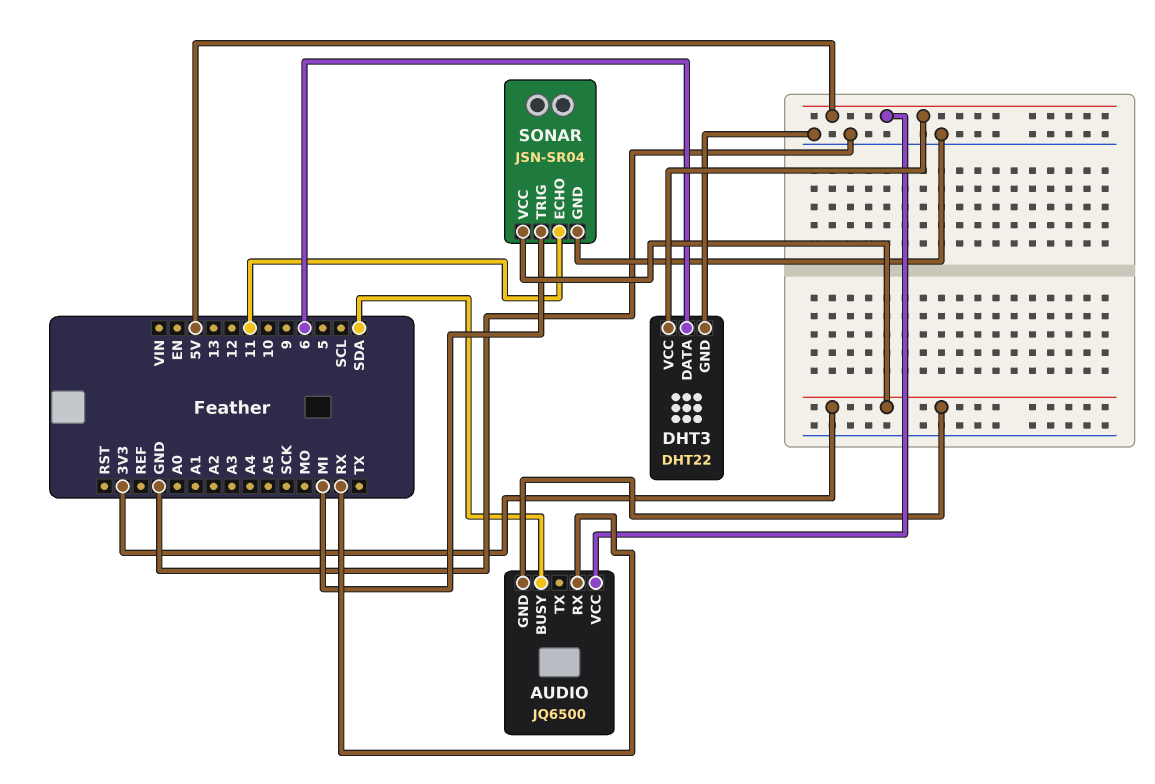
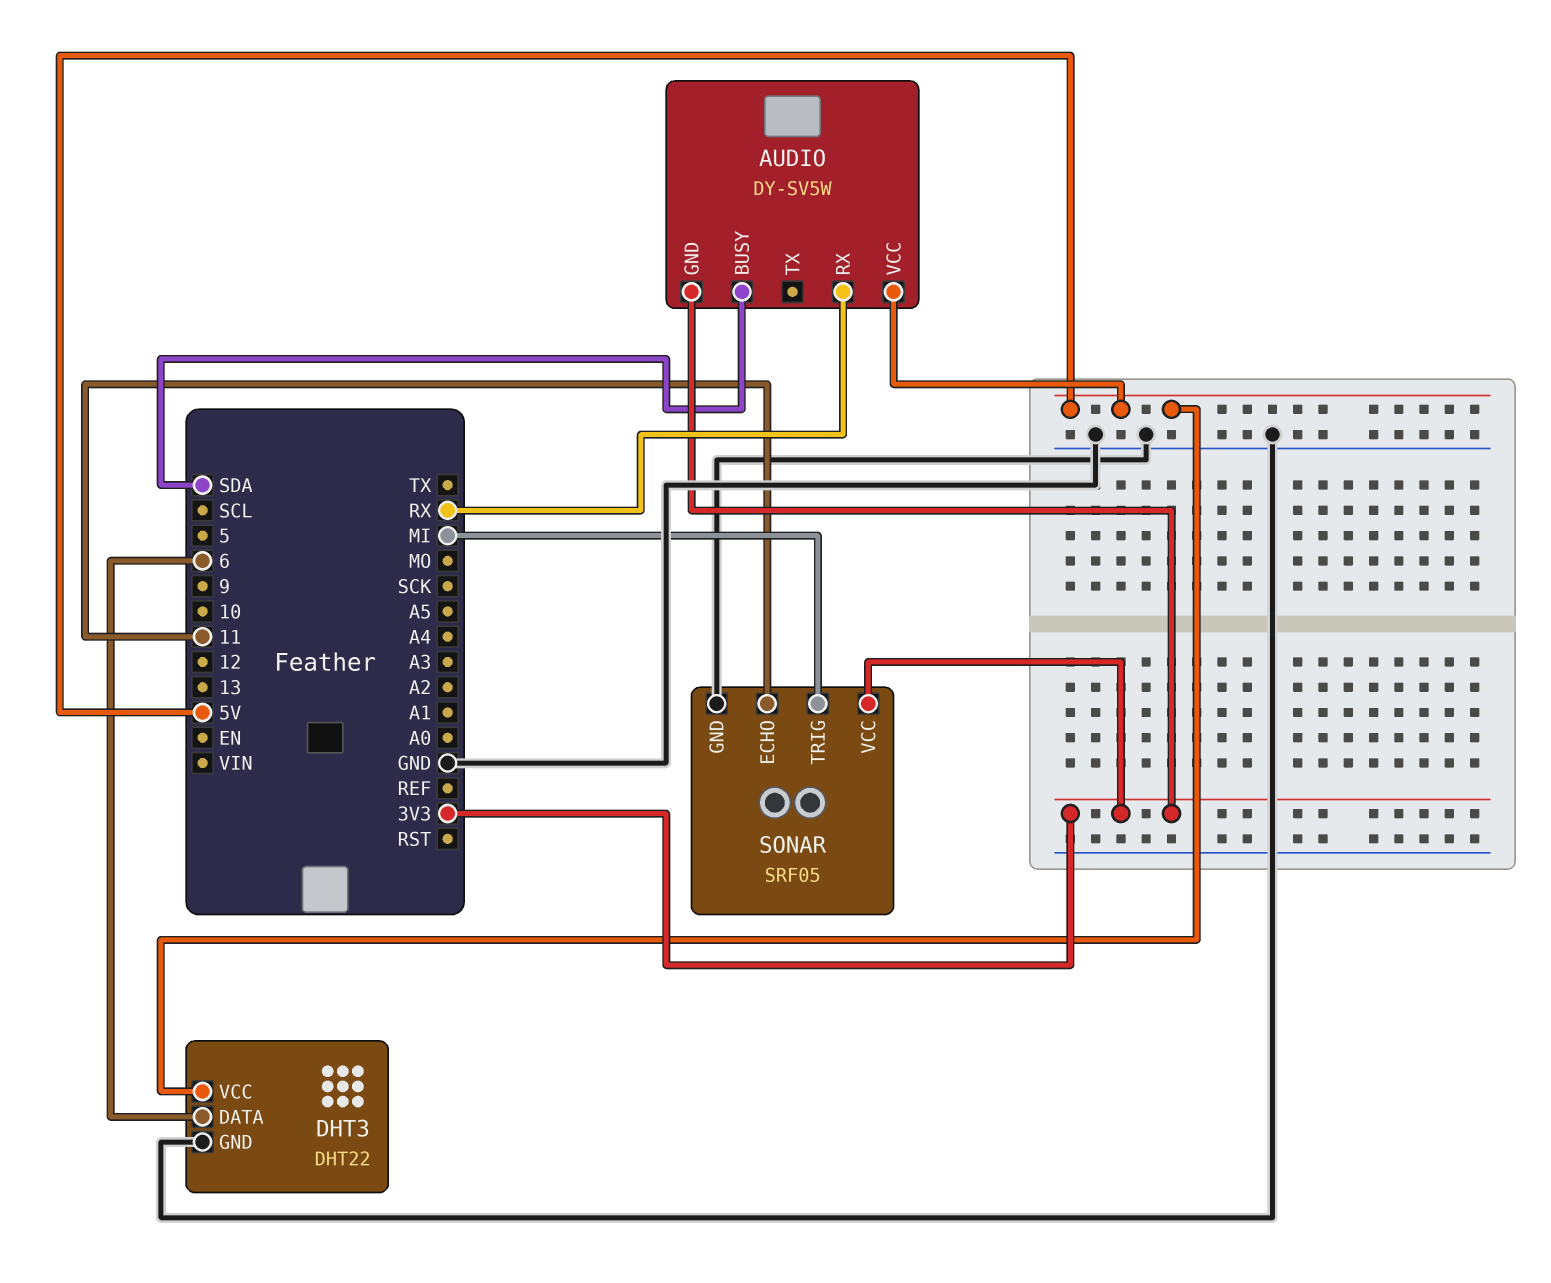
AUDIO: JQ6500 -> DY-SV5W
SONAR: JSN-SR04 -> SRF05

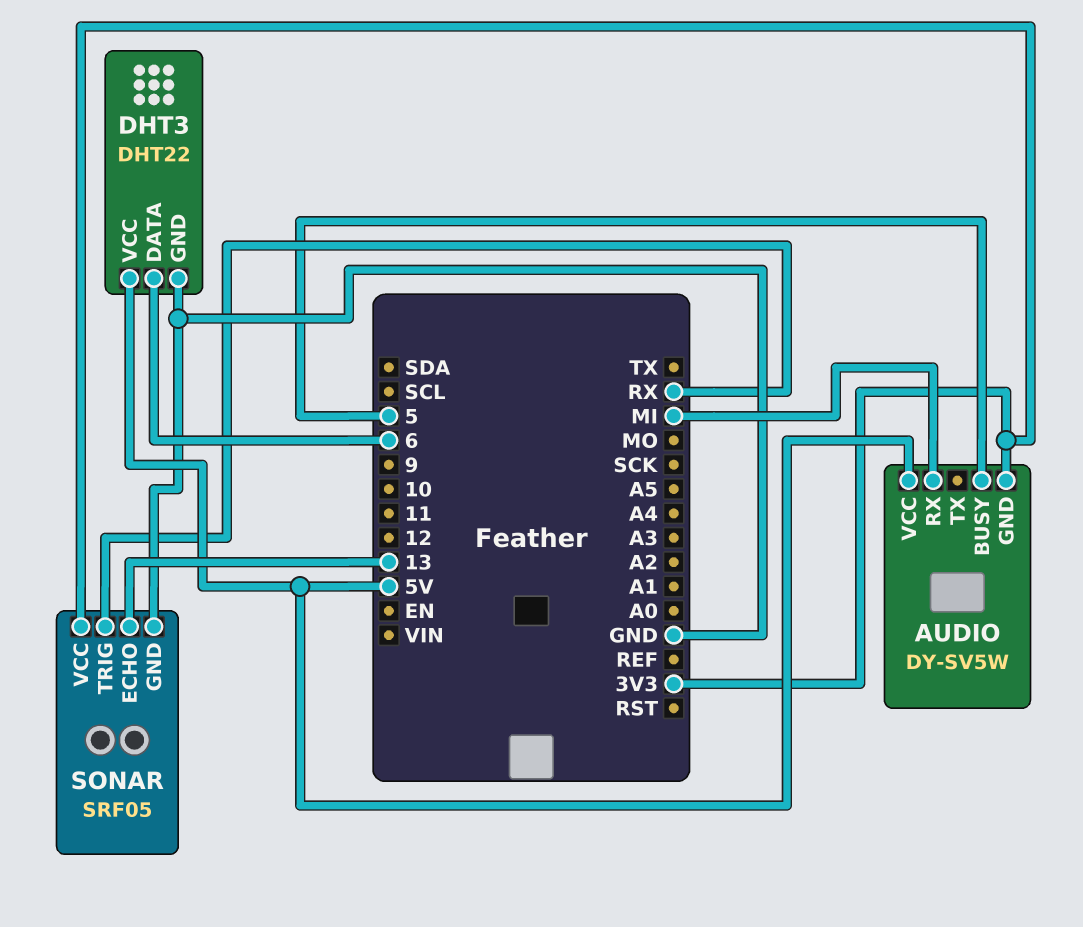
AUDIO pin BUSY: SDA -> 5
AUDIO pin RX: RX -> MI
SONAR pin ECHO: 11 -> 13
SONAR pin TRIG: MI -> RX

